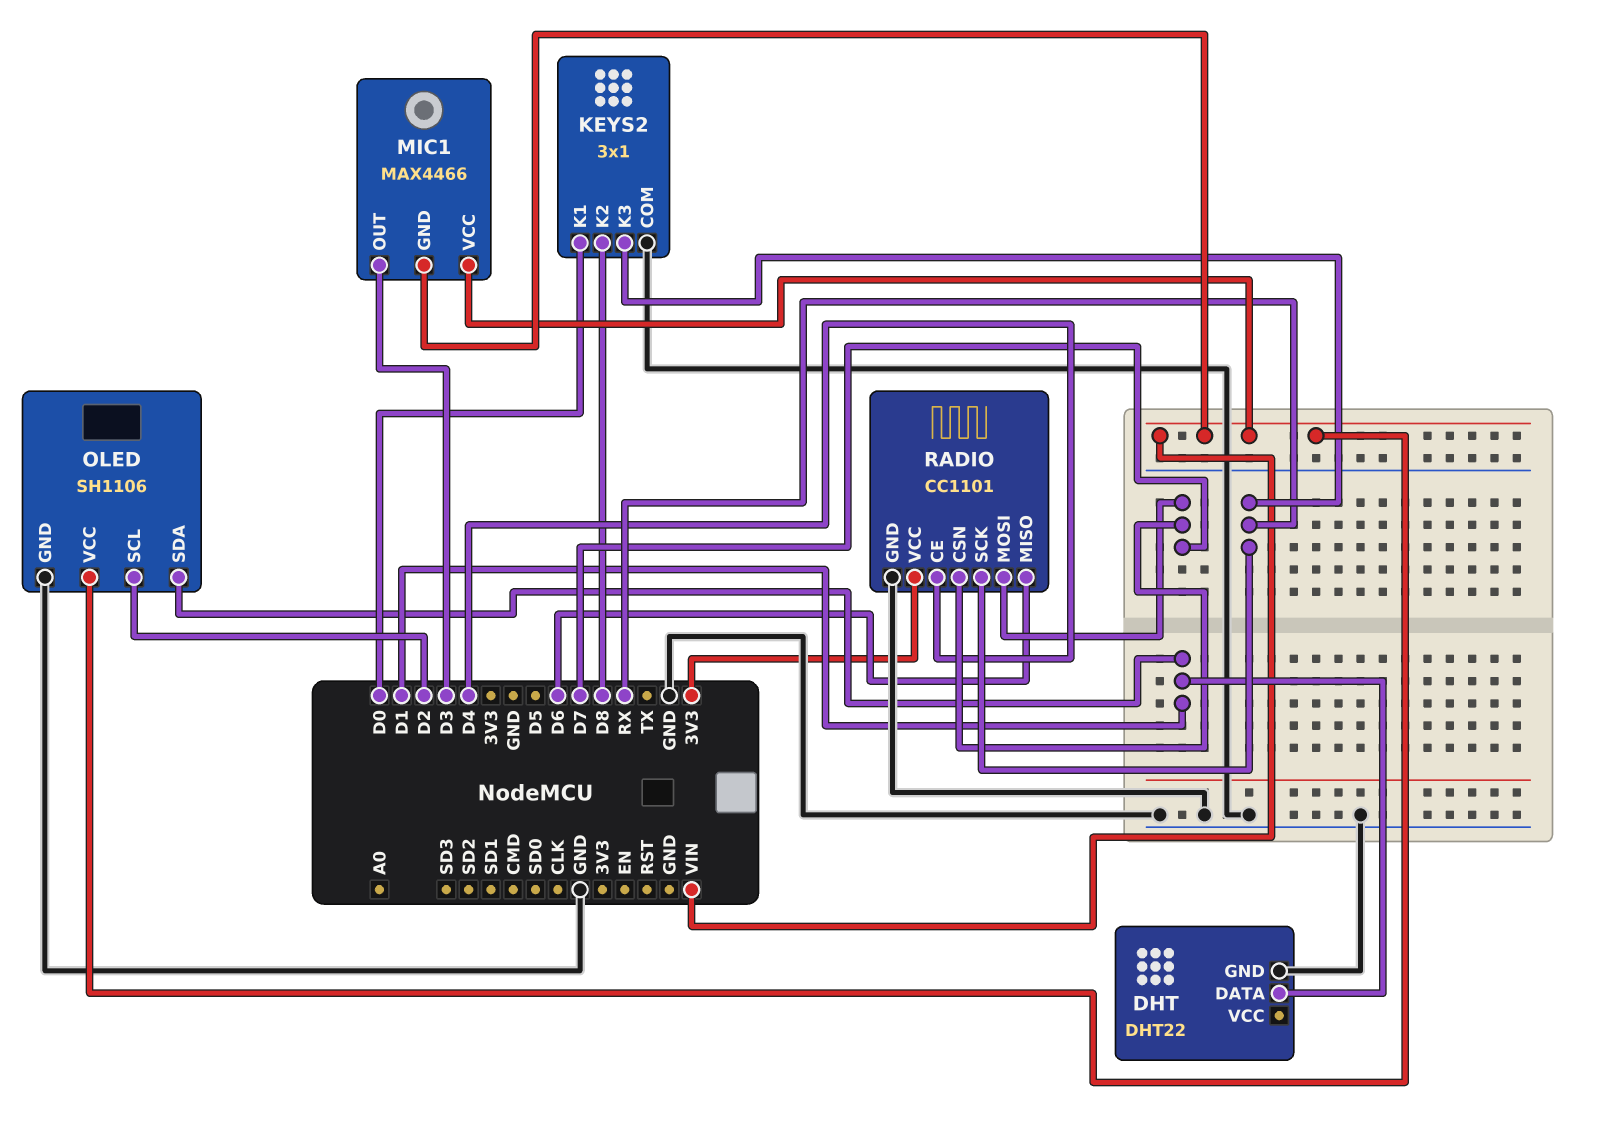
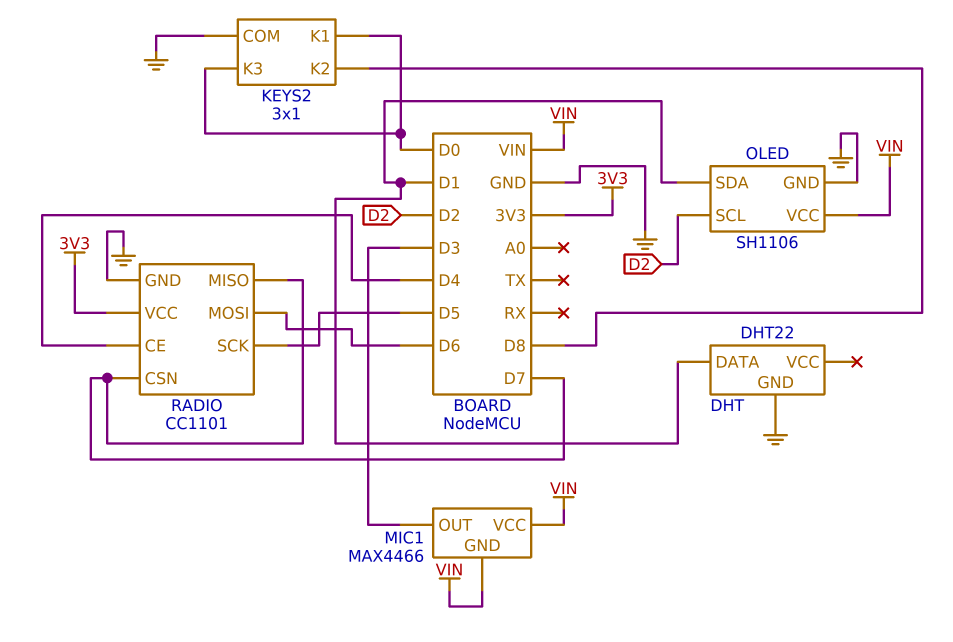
KEYS2 pin K3: RX -> D0
RADIO pin MISO: D6 -> D7
RADIO pin MOSI: D7 -> D6
RADIO pin SCK: RX -> D5

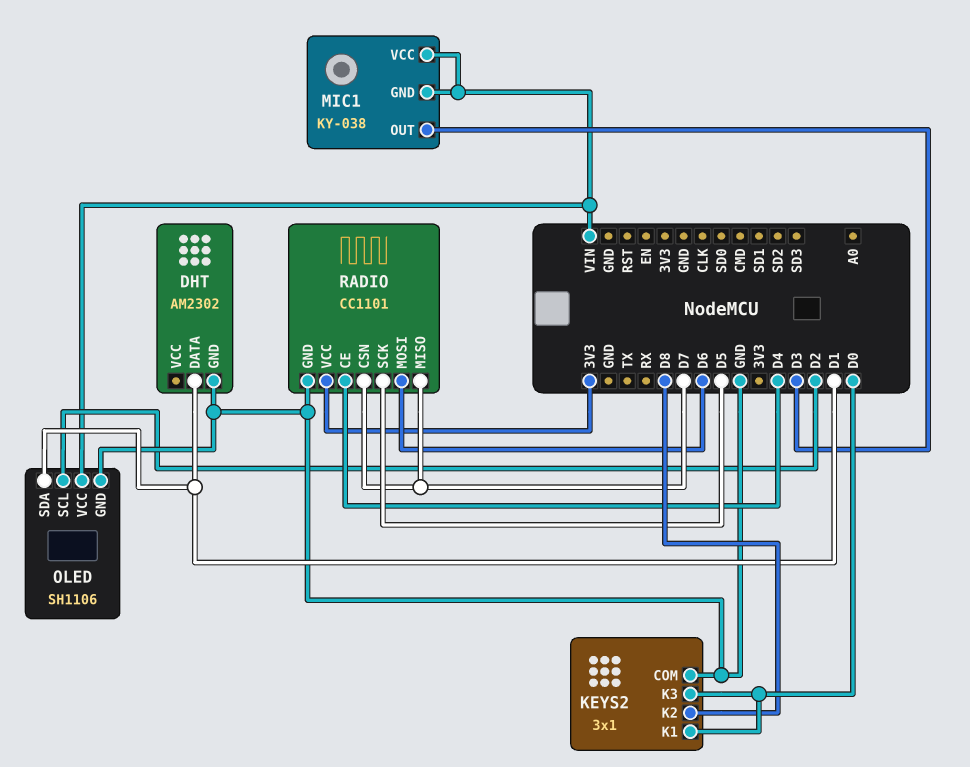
DHT: DHT22 -> AM2302
MIC1: MAX4466 -> KY-038

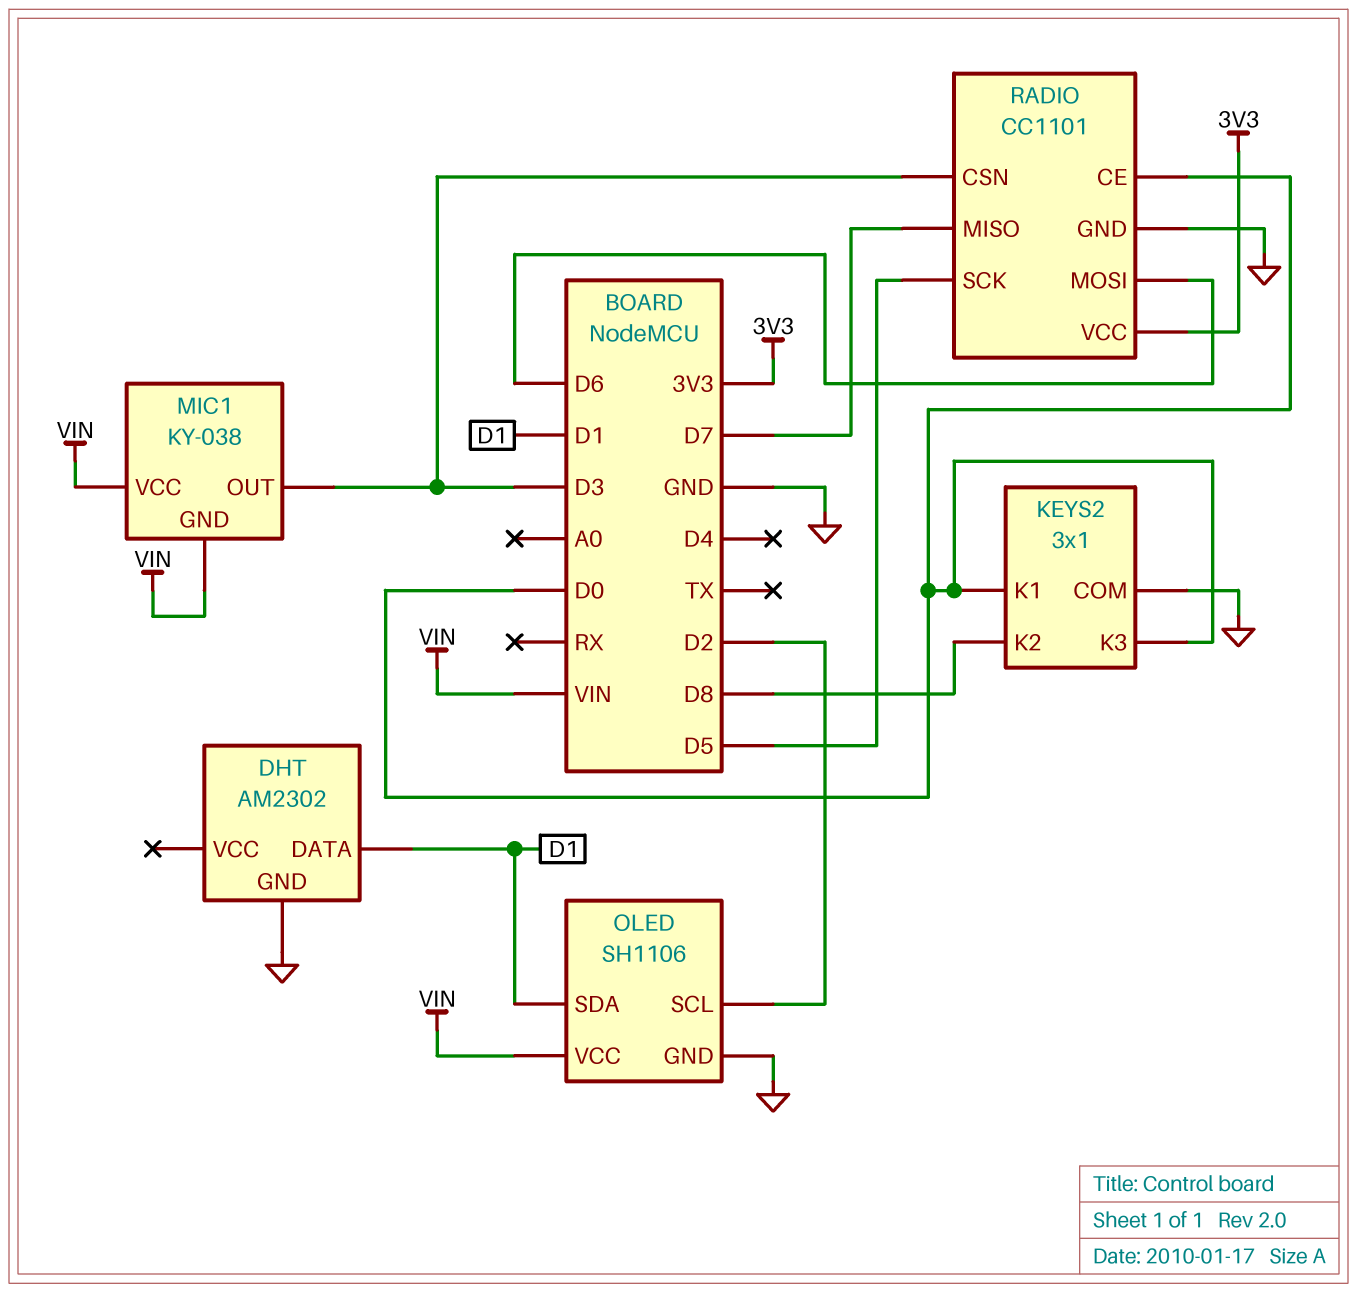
RADIO pin CE: D4 -> D0
RADIO pin CSN: D7 -> D3

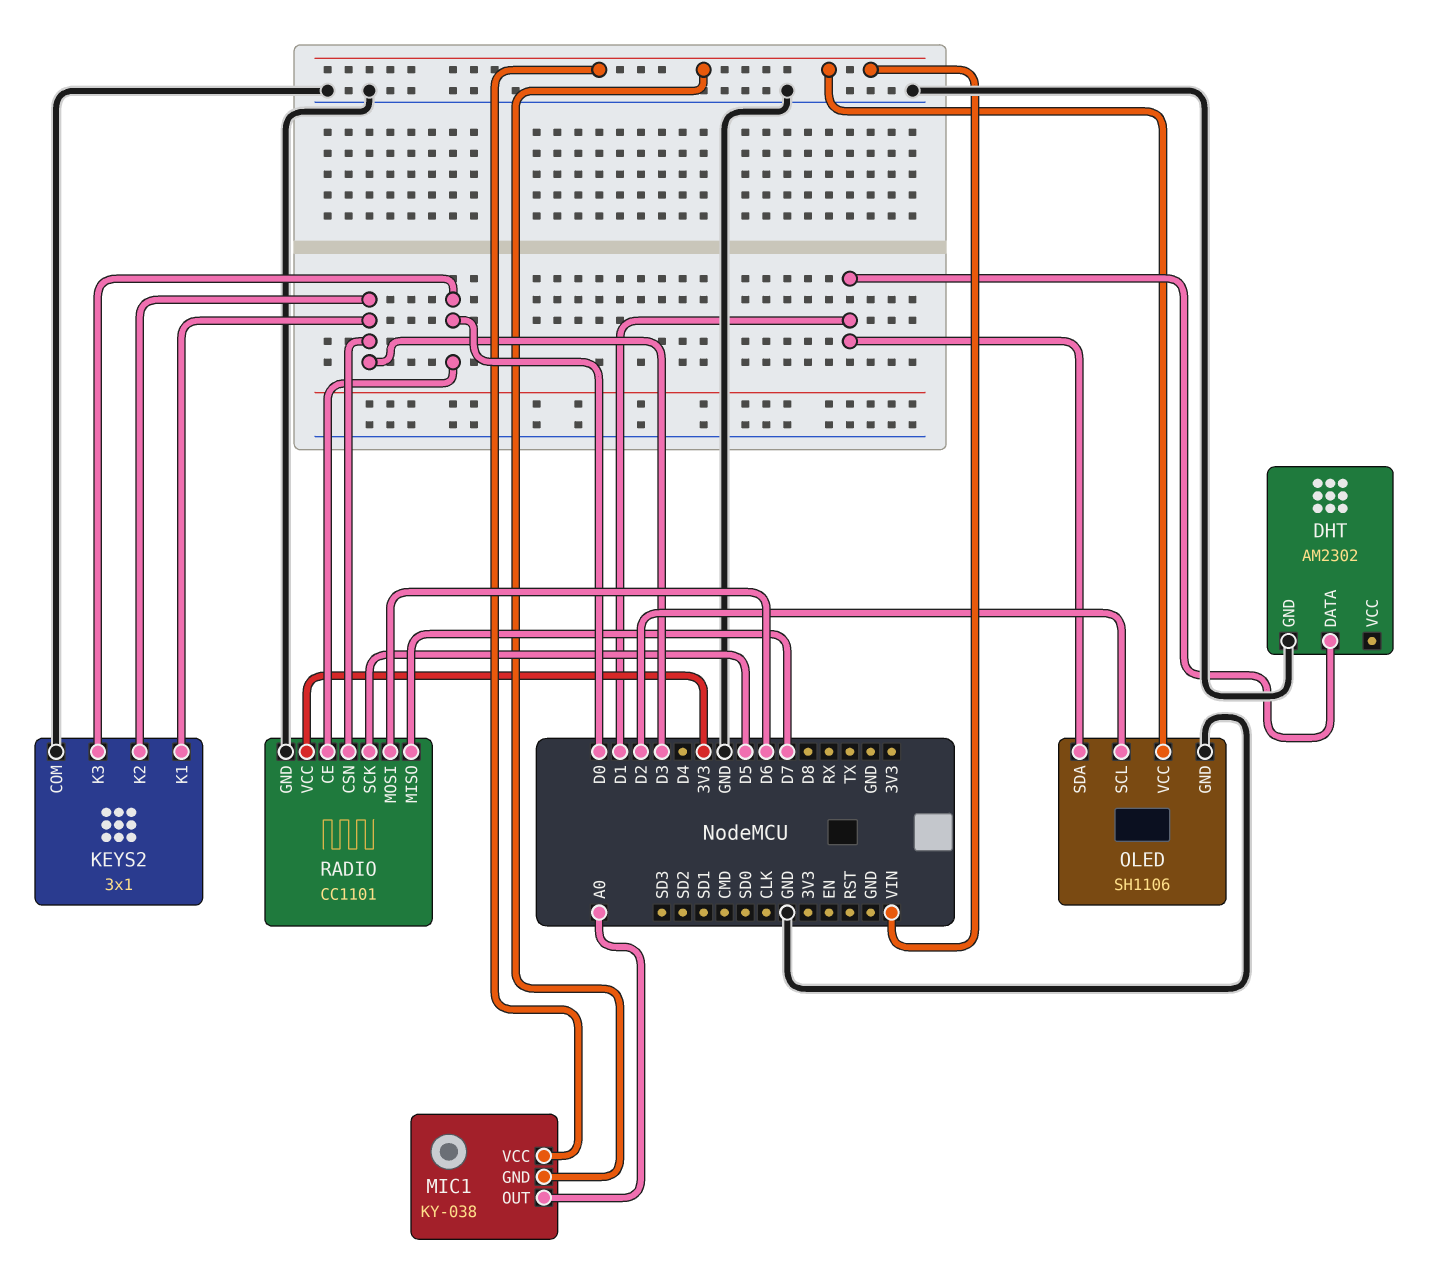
KEYS2 pin K1: D0 -> D3
KEYS2 pin K2: D8 -> D3
MIC1 pin OUT: D3 -> A0

